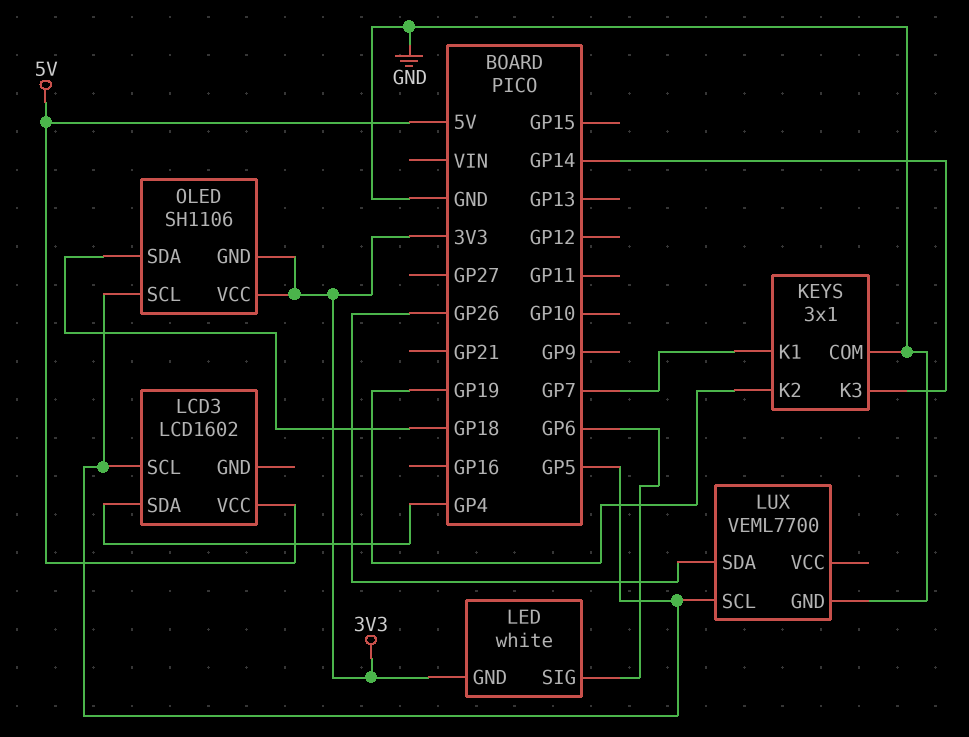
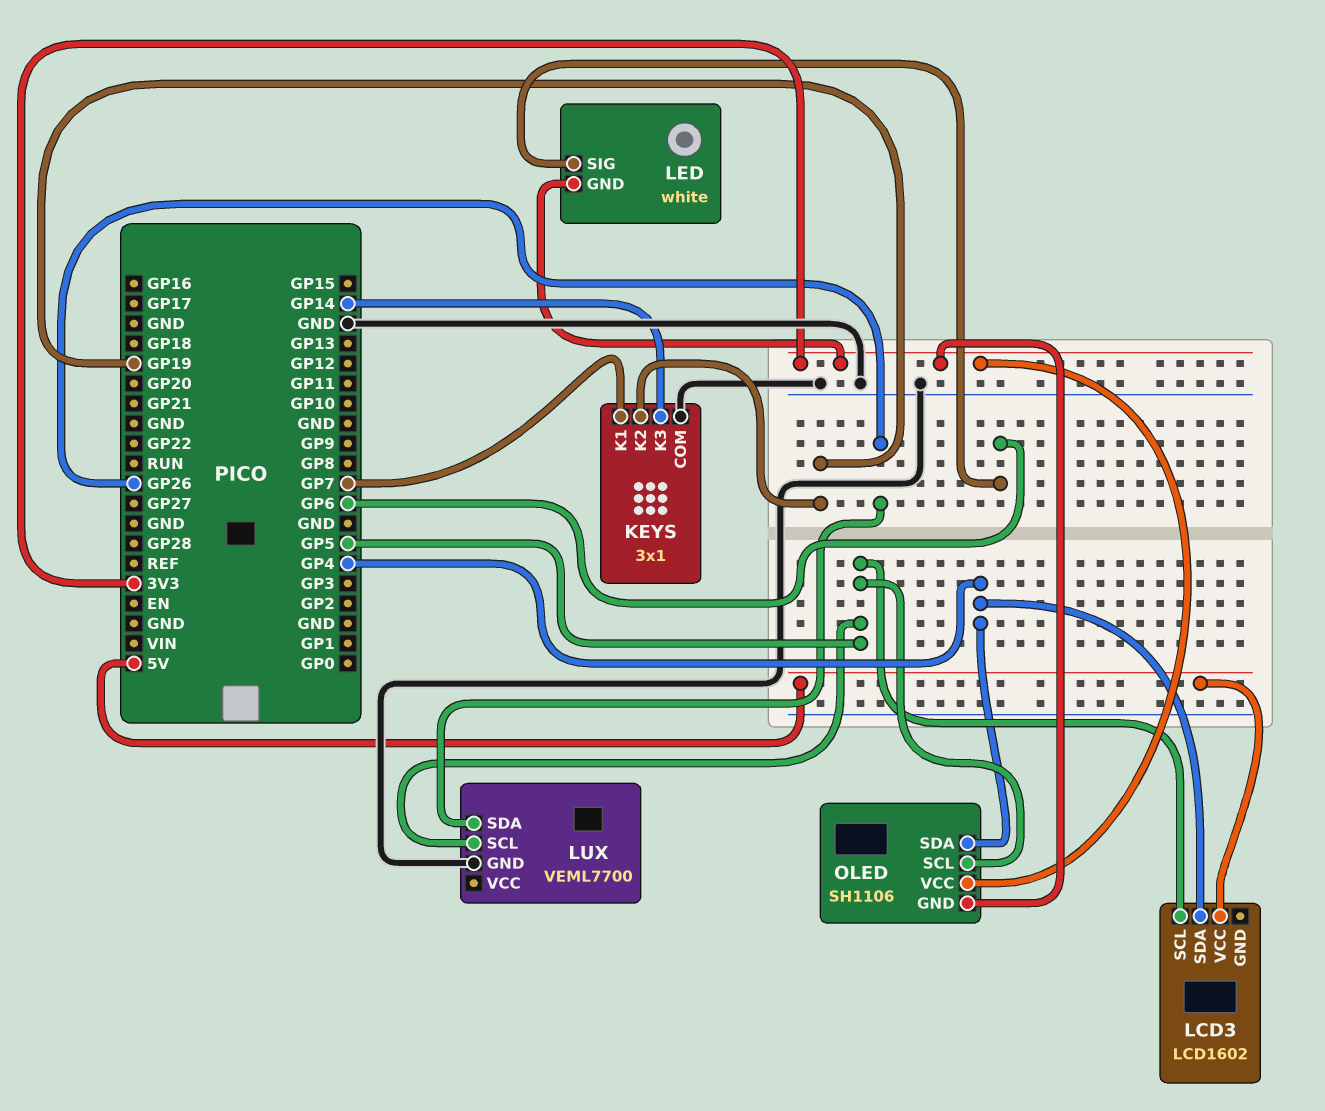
OLED pin SDA: GP18 -> GP4

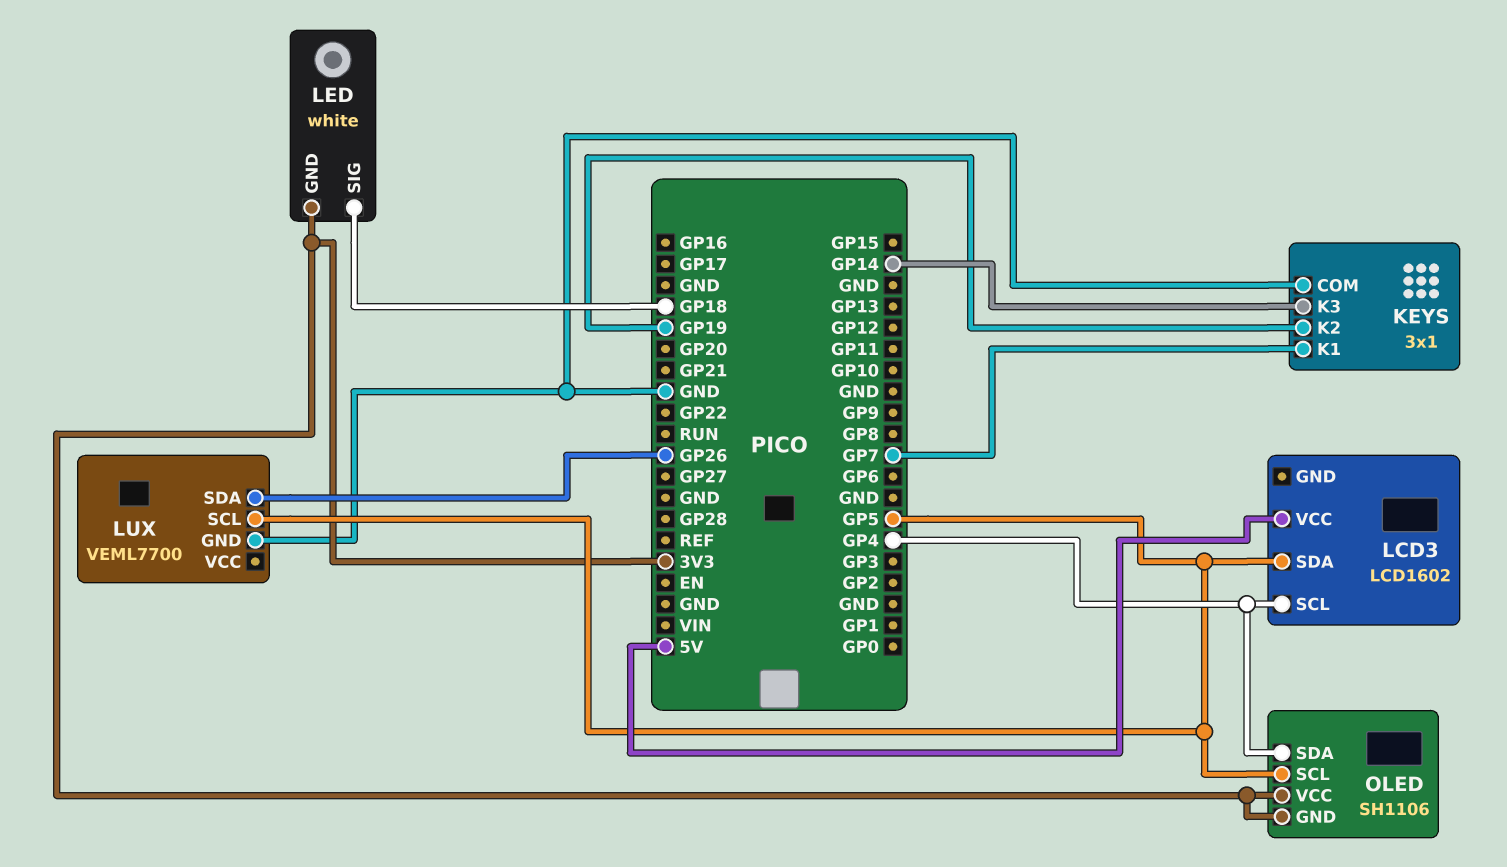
LCD3 pin SCL: GP5 -> GP4
LCD3 pin SDA: GP4 -> GP5
LED pin SIG: GP6 -> GP18

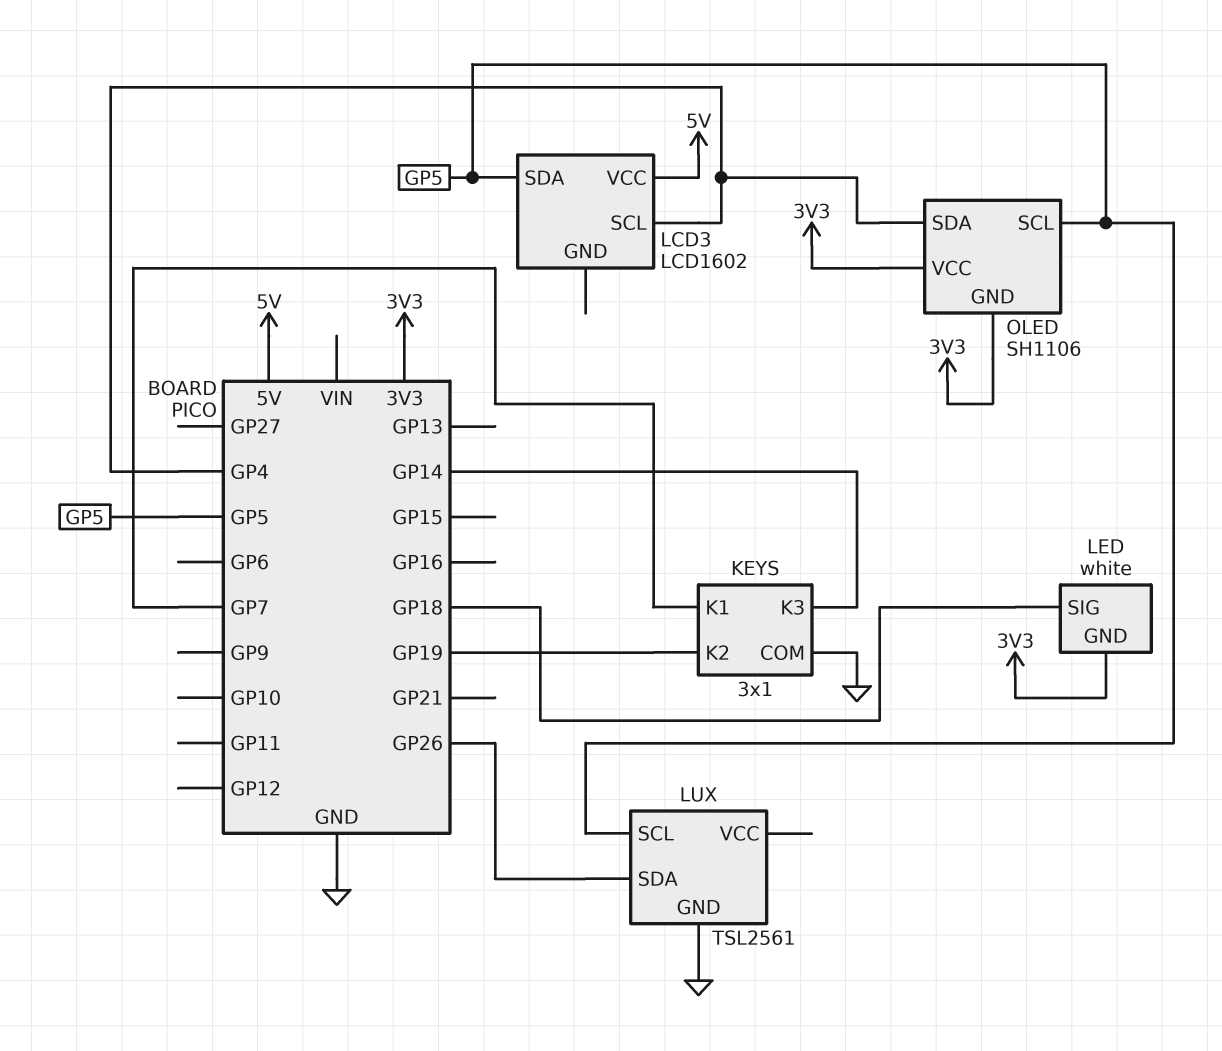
LUX: VEML7700 -> TSL2561

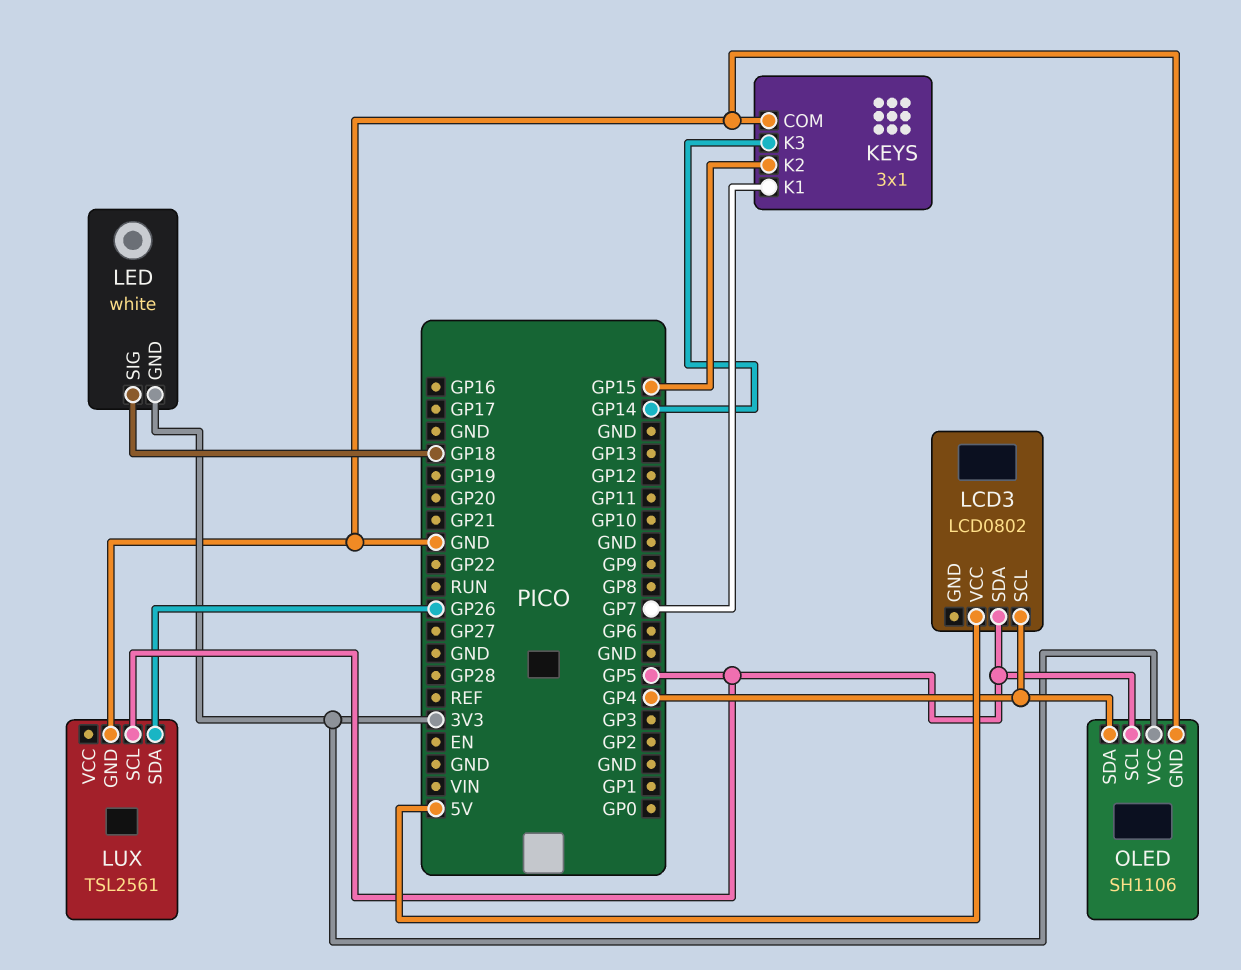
KEYS pin K2: GP19 -> GP15
LCD3: LCD1602 -> LCD0802
OLED pin GND: 3V3 -> GND

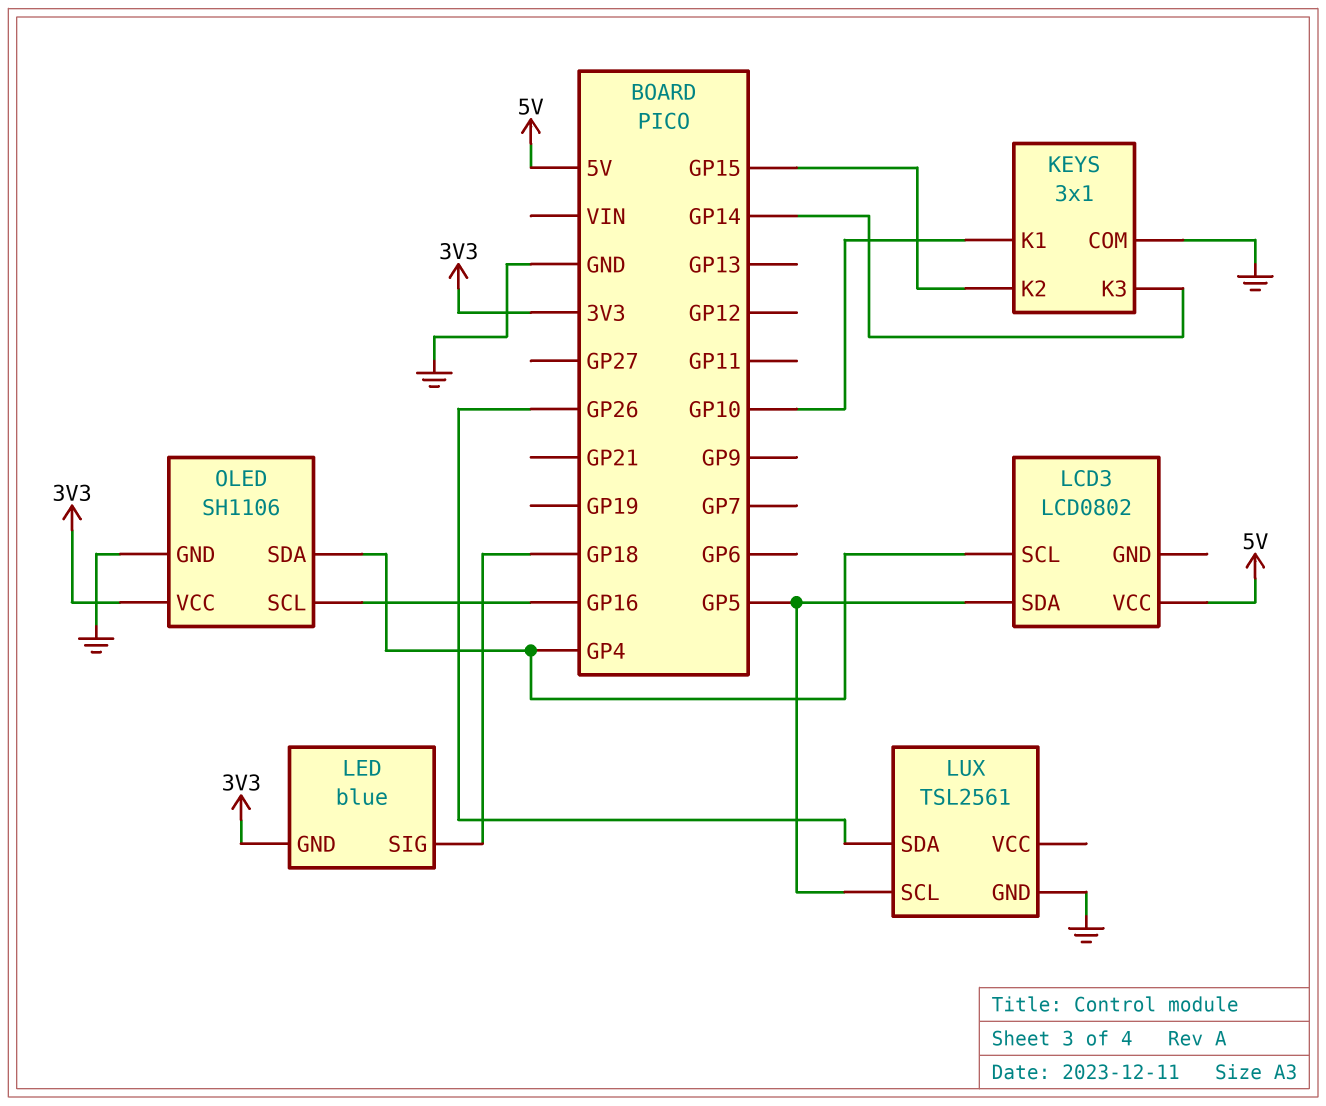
KEYS pin K1: GP7 -> GP10
LED: white -> blue
OLED pin SCL: GP5 -> GP16

